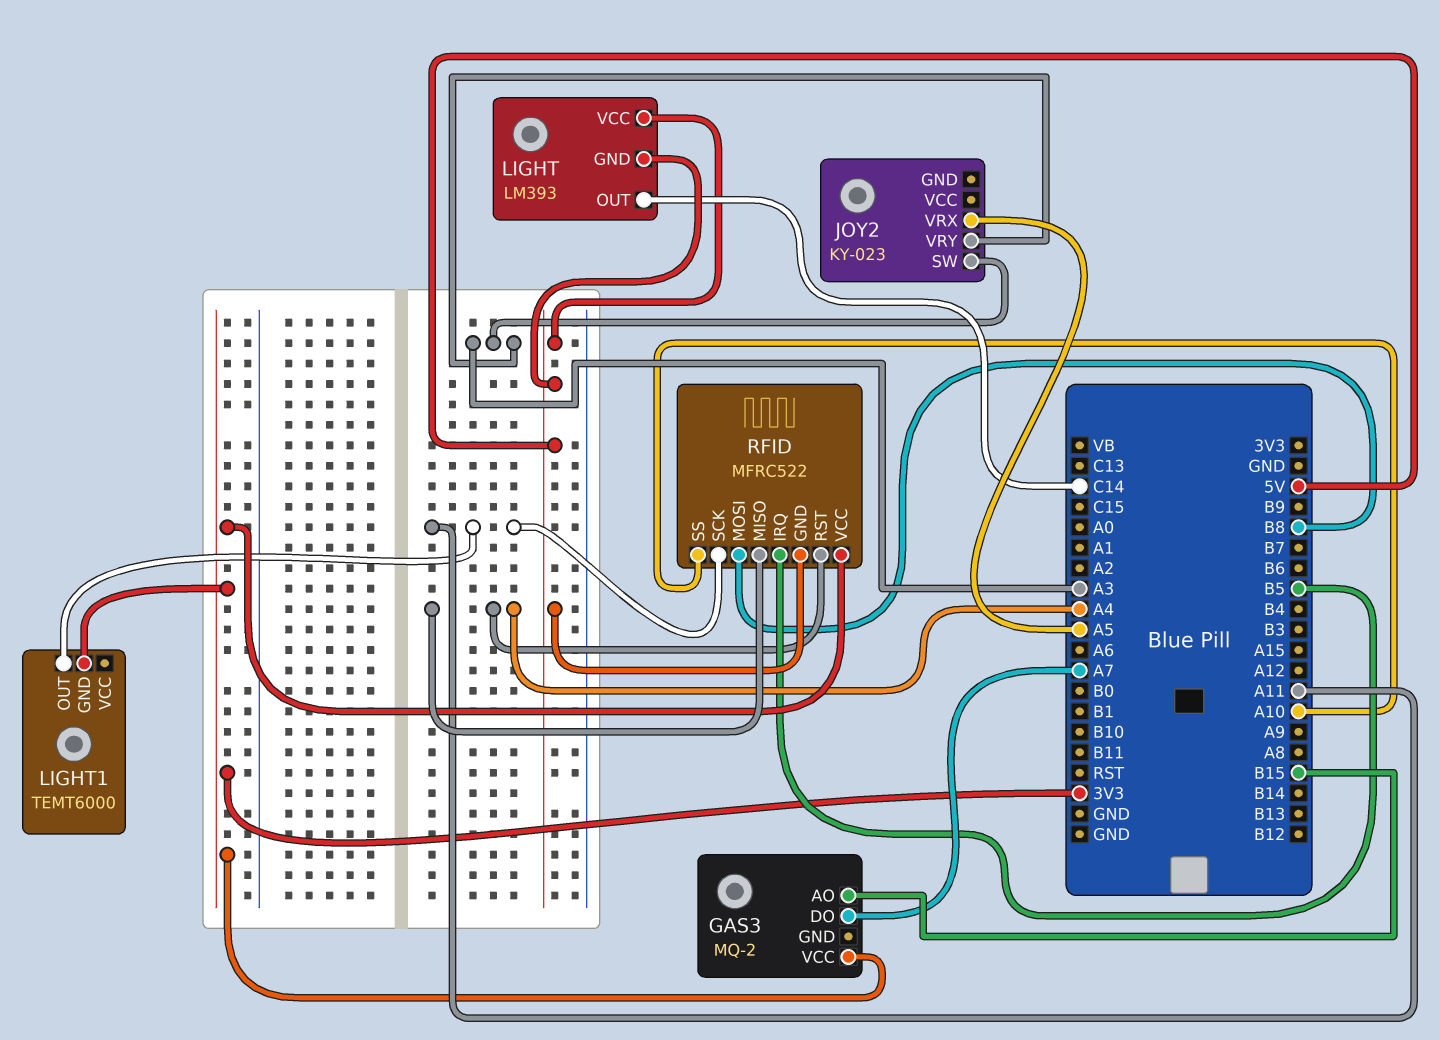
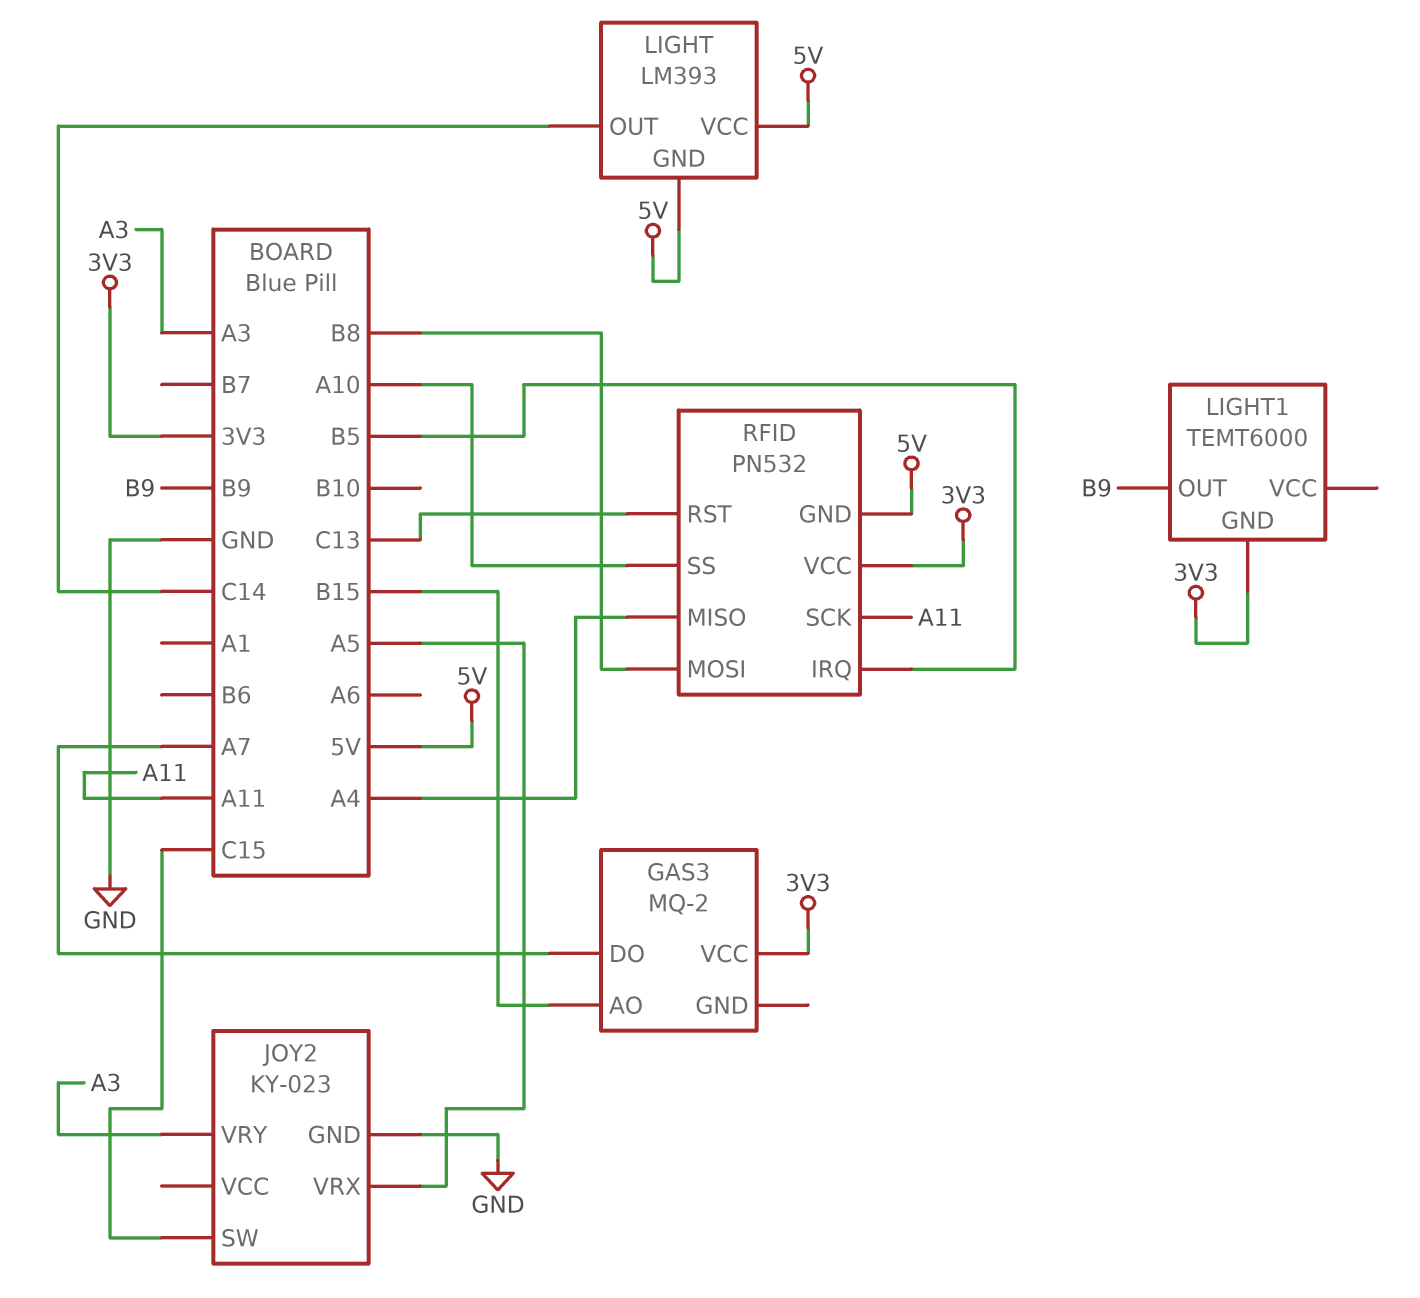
JOY2 pin GND: none -> GND
JOY2 pin SW: A3 -> C15
LIGHT1 pin OUT: A11 -> B9
RFID: MFRC522 -> PN532
RFID pin RST: A4 -> C13

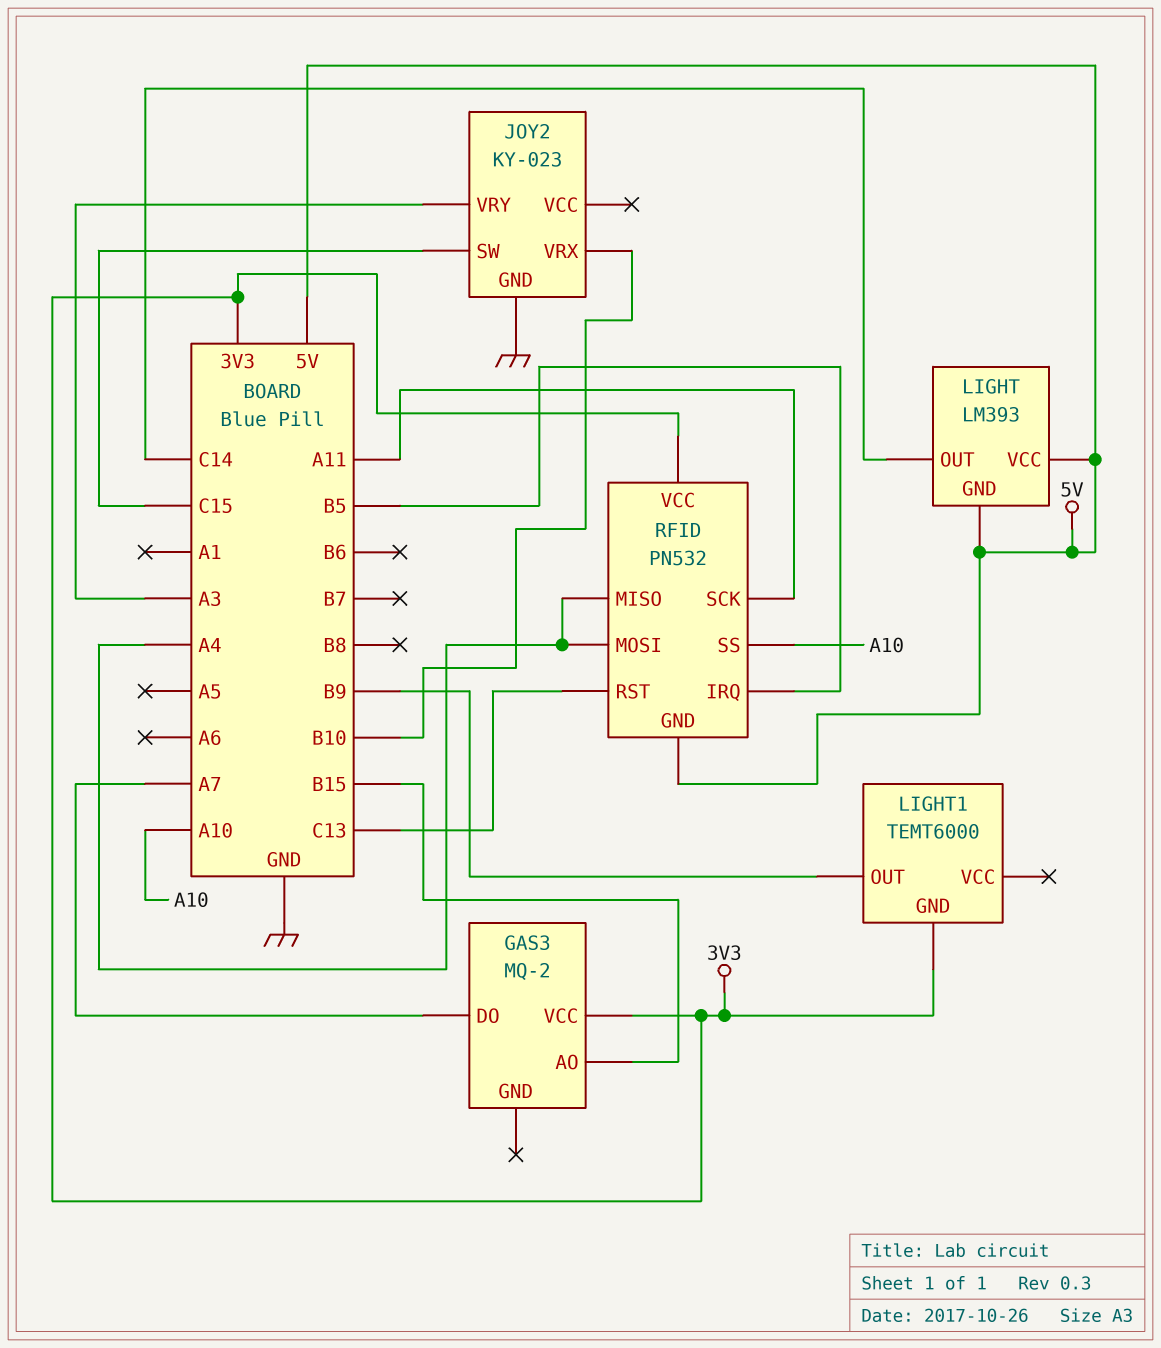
JOY2 pin VRX: A5 -> B10
RFID pin MOSI: B8 -> A4

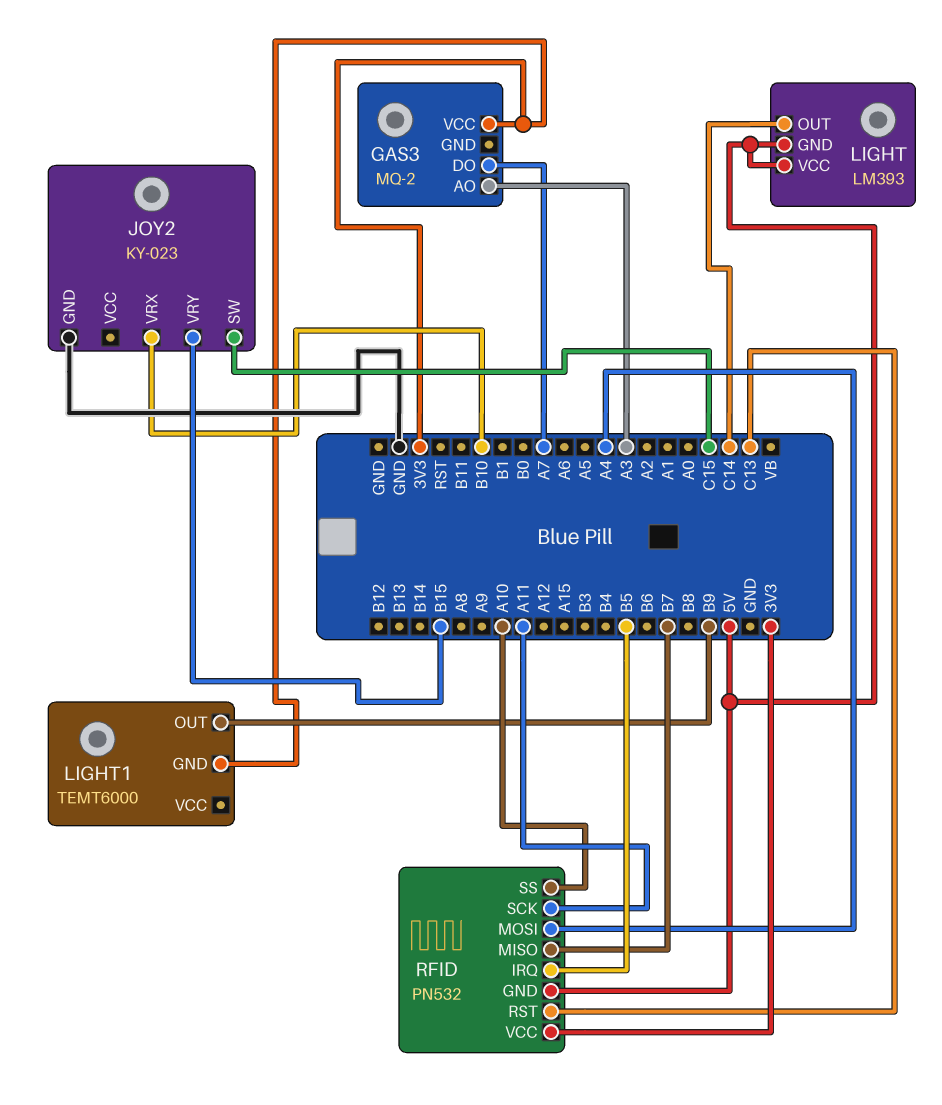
GAS3 pin AO: B15 -> A3
JOY2 pin VRY: A3 -> B15
RFID pin MISO: A4 -> B7

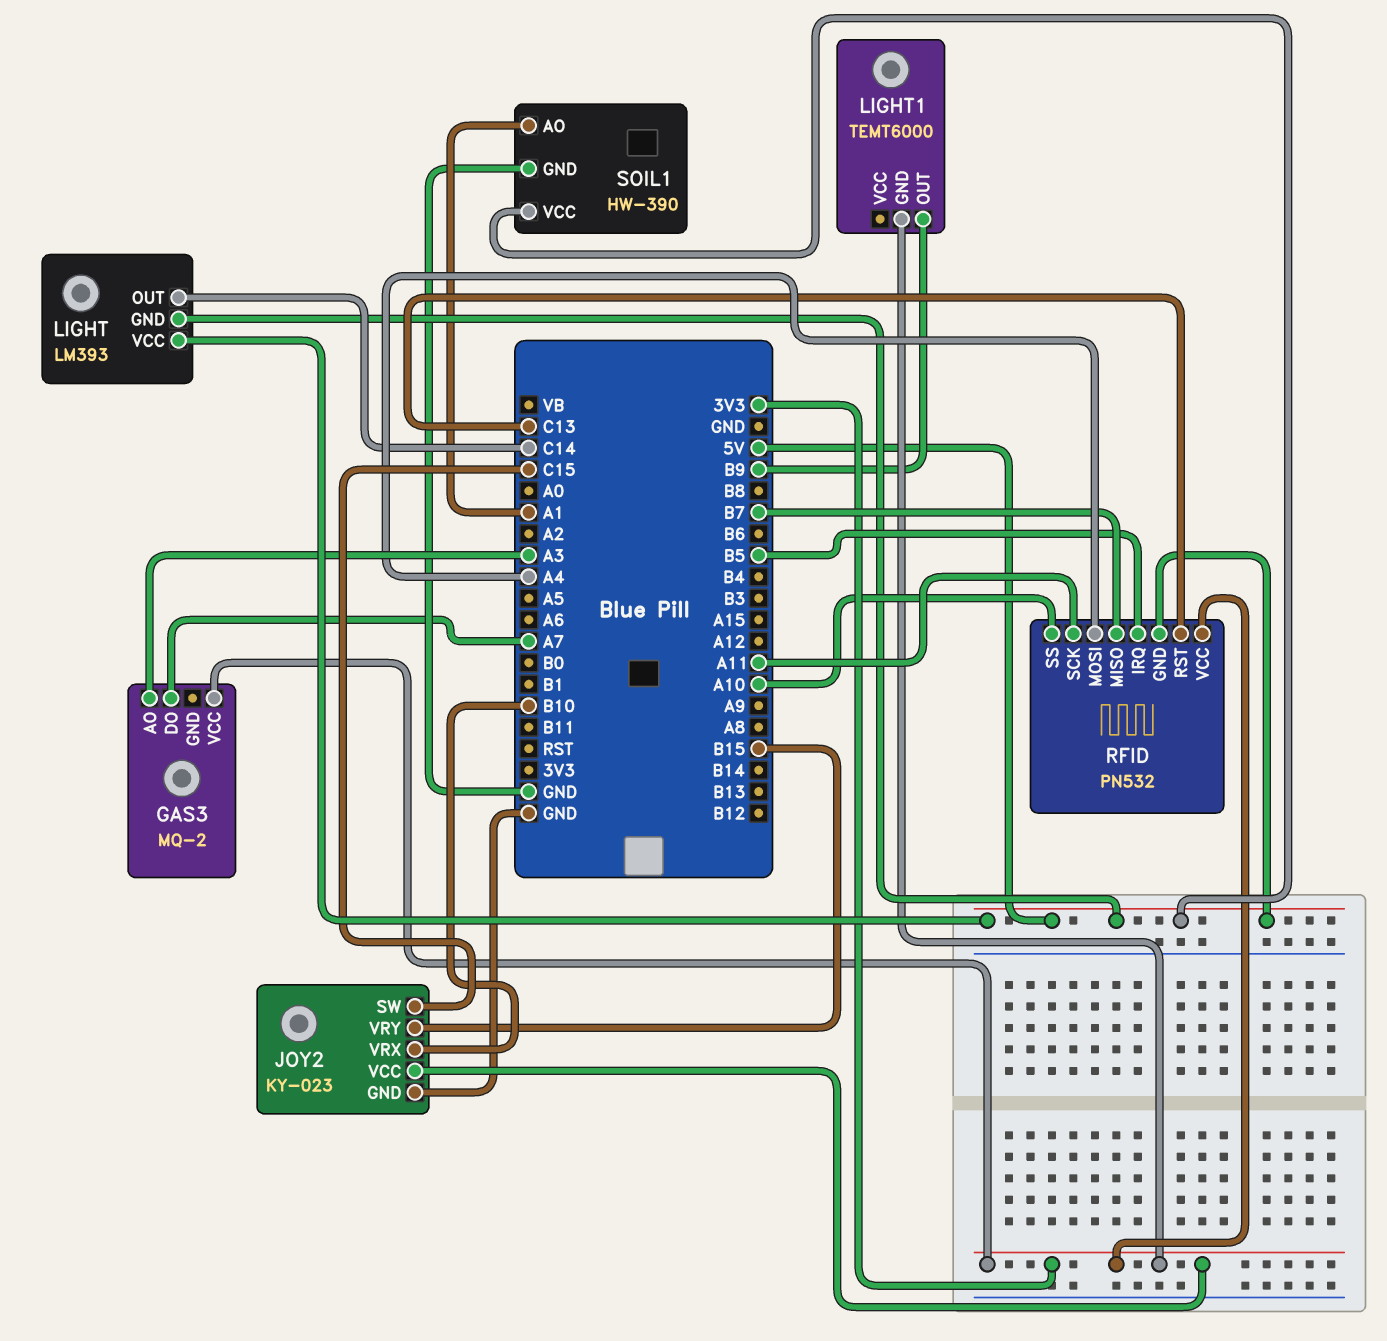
JOY2 pin VCC: none -> 3V3
SOIL1: none -> HW-390
SOIL1 pin AO: none -> A1
SOIL1 pin GND: none -> GND
SOIL1 pin VCC: none -> 5V

